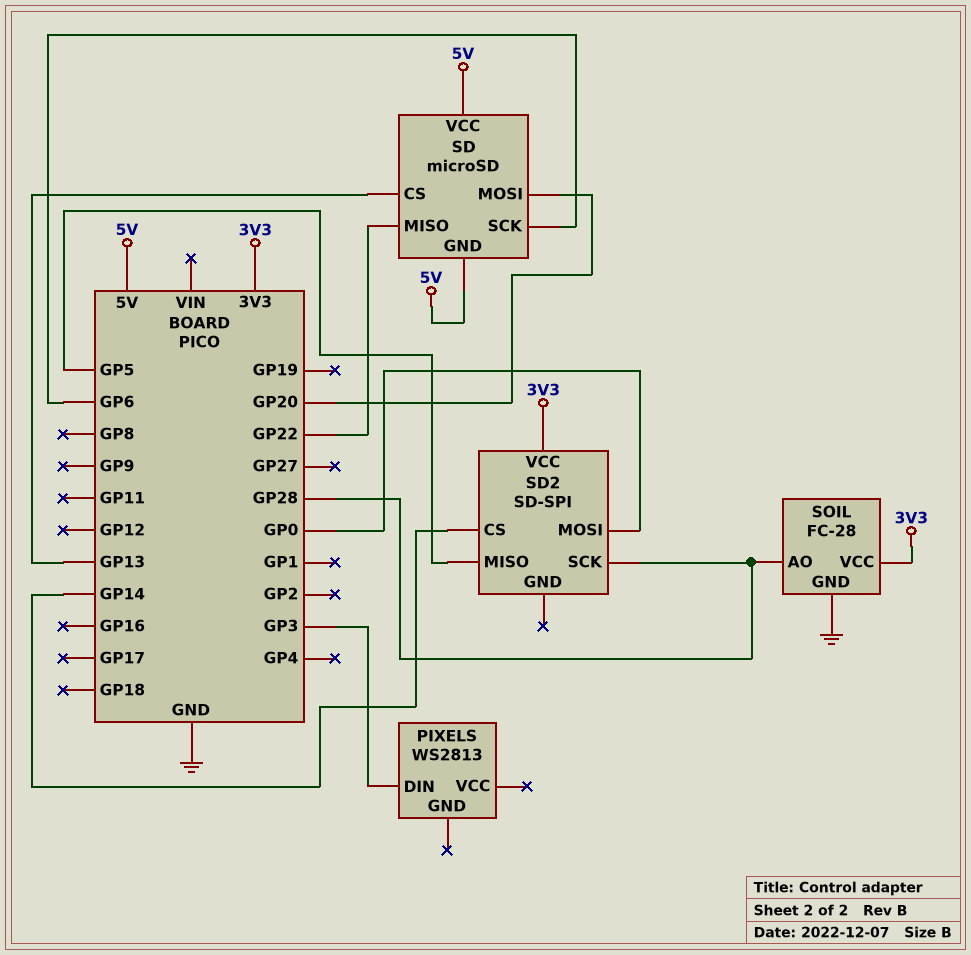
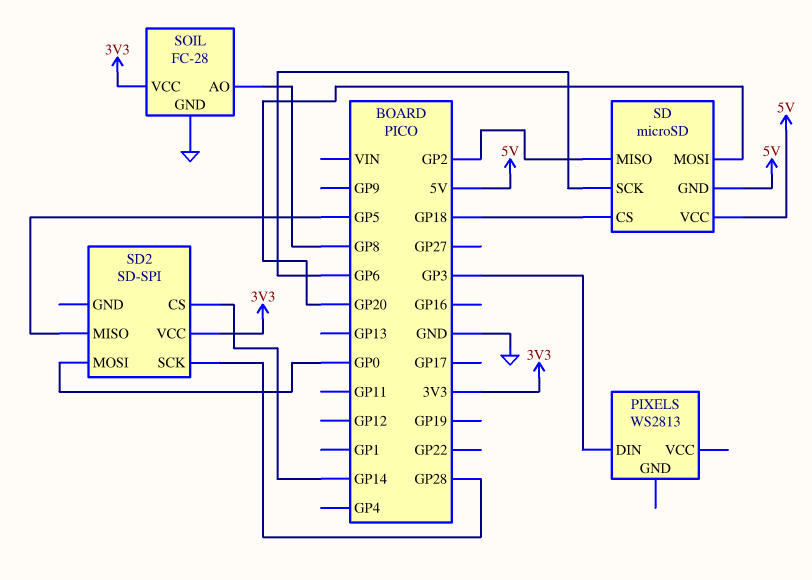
SD pin CS: GP13 -> GP18
SD pin MISO: GP22 -> GP2
SOIL pin AO: GP28 -> GP8

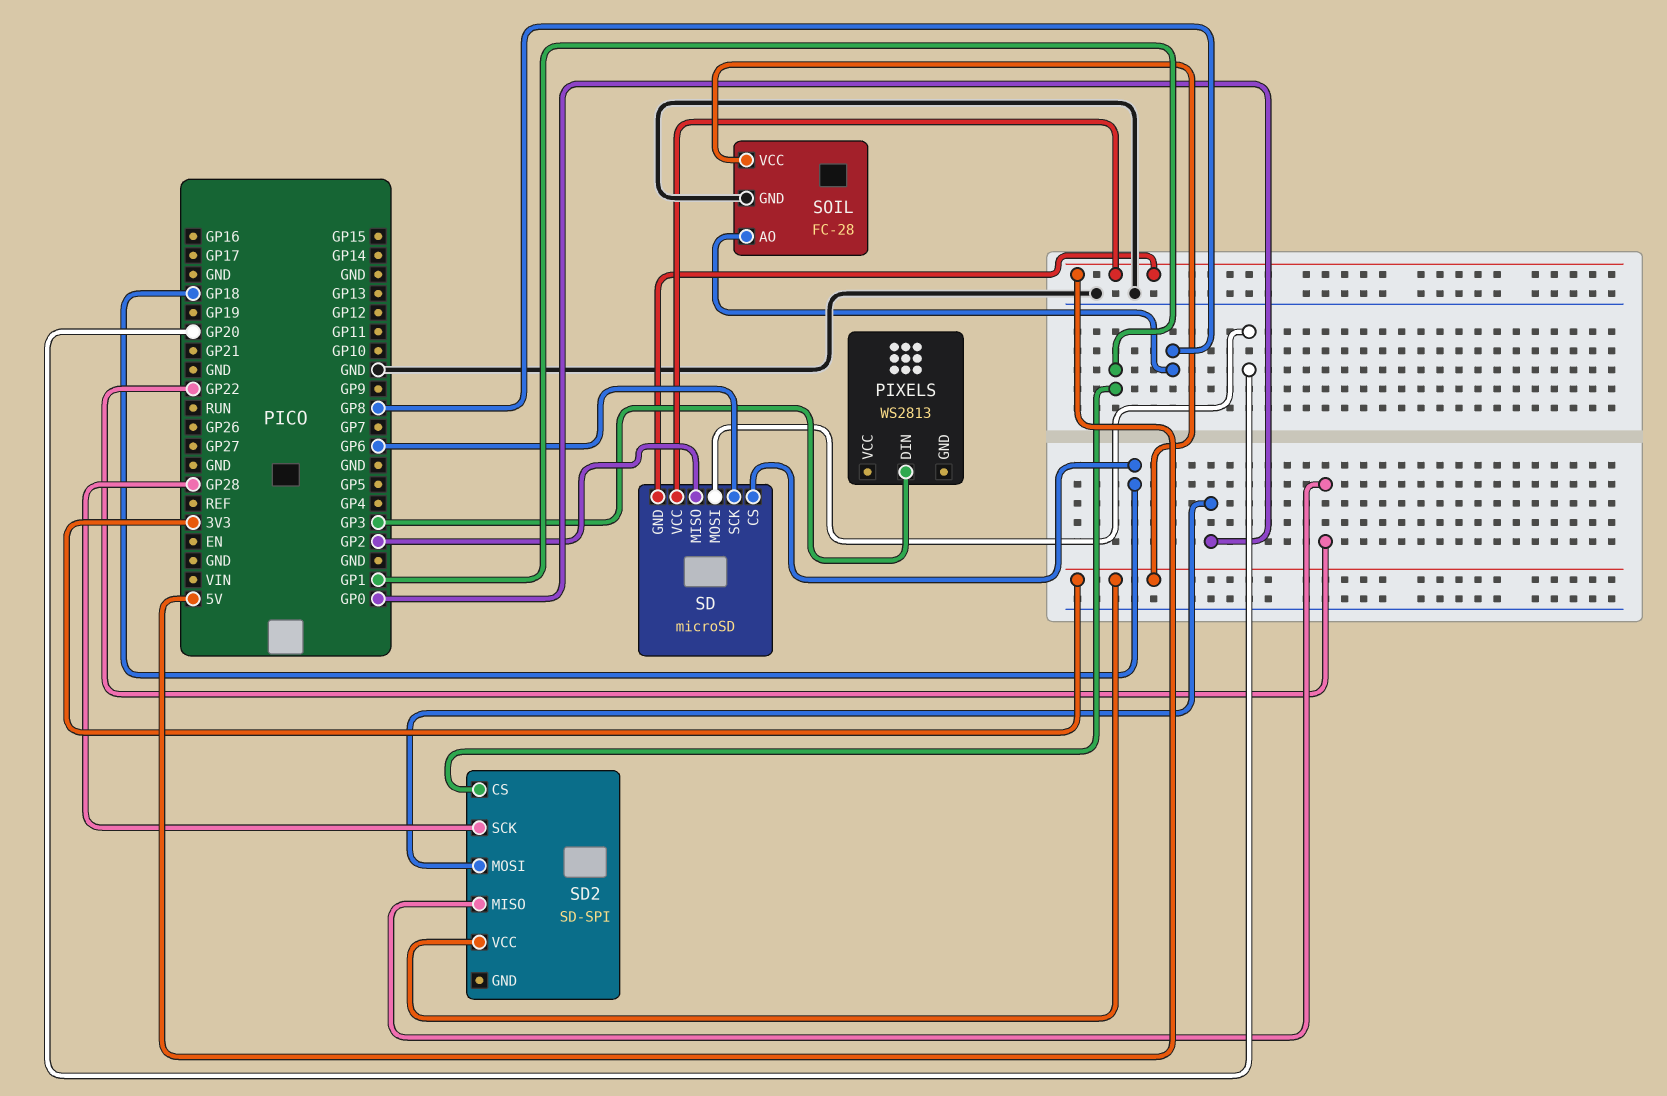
SD2 pin CS: GP14 -> GP1
SD2 pin MISO: GP5 -> GP22

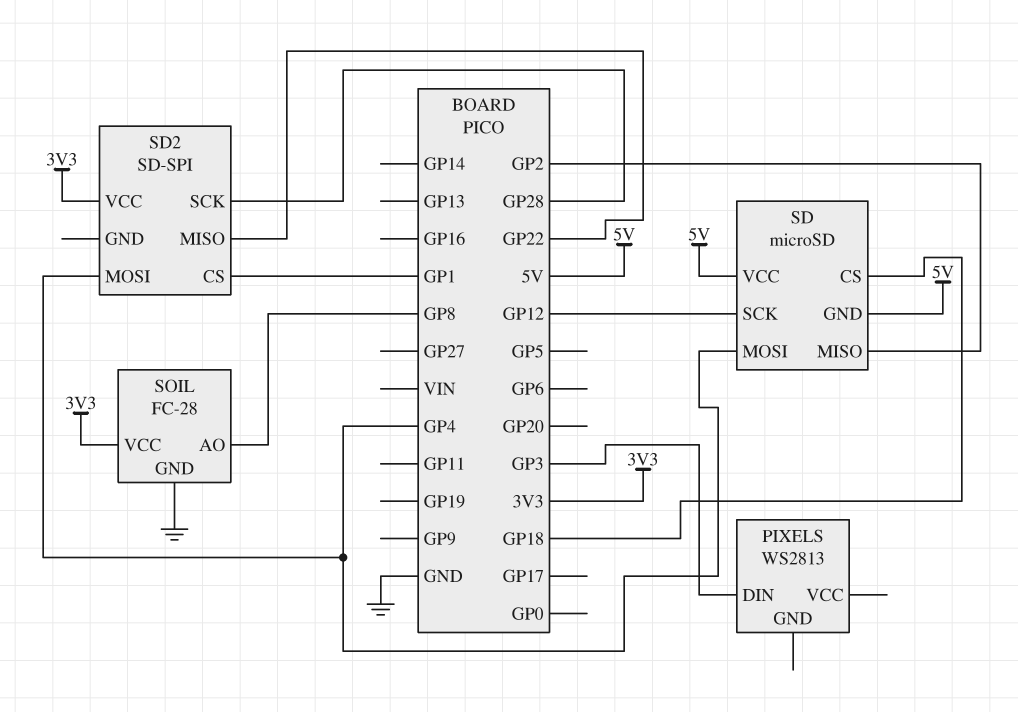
SD pin MOSI: GP20 -> GP4
SD pin SCK: GP6 -> GP12
SD2 pin MOSI: GP0 -> GP4

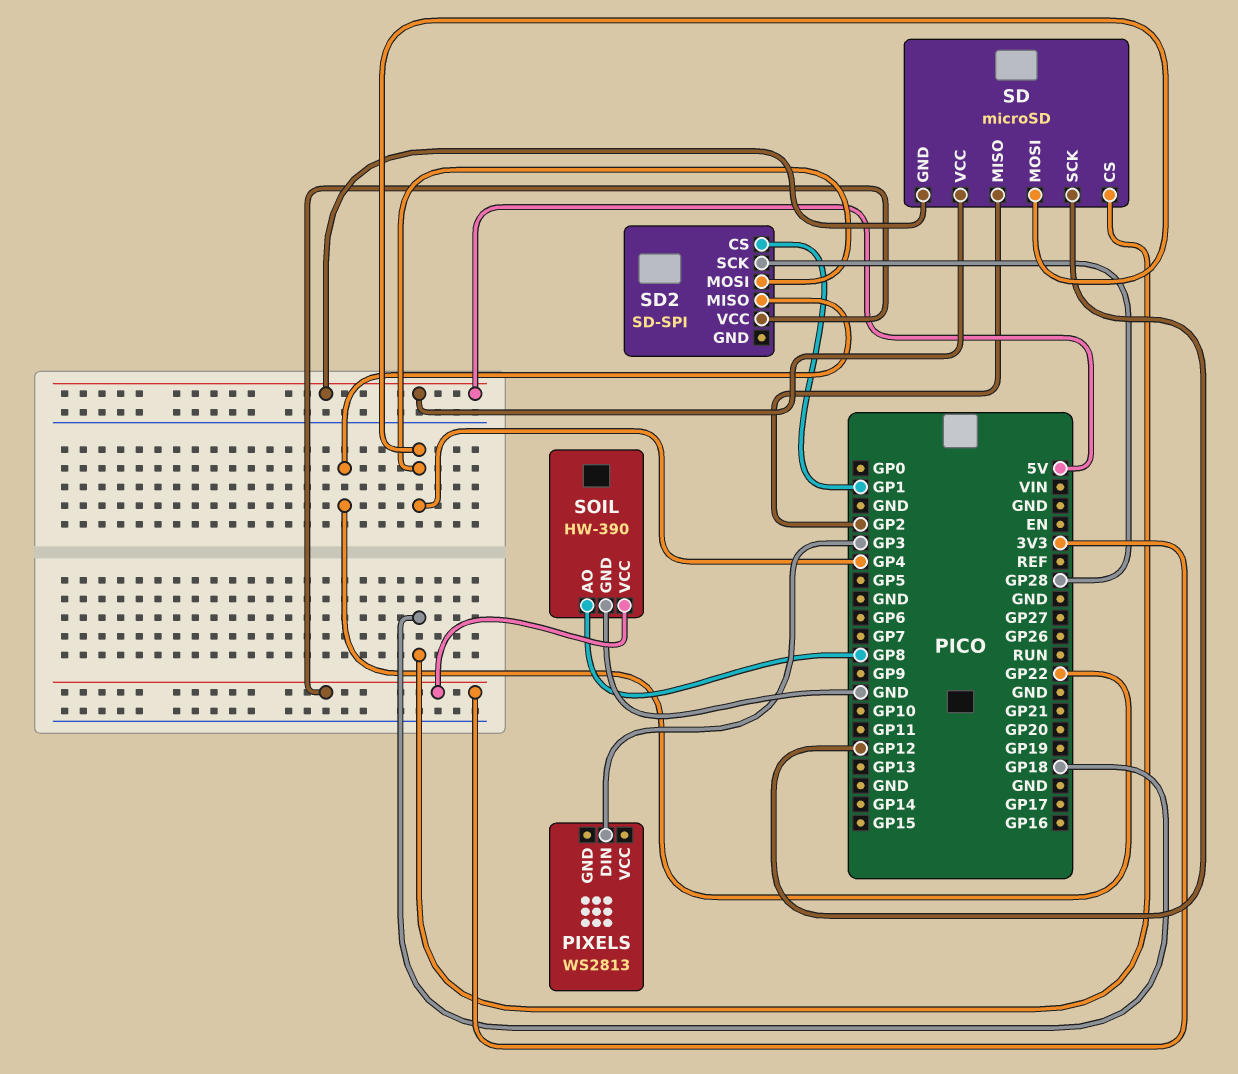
SOIL: FC-28 -> HW-390

